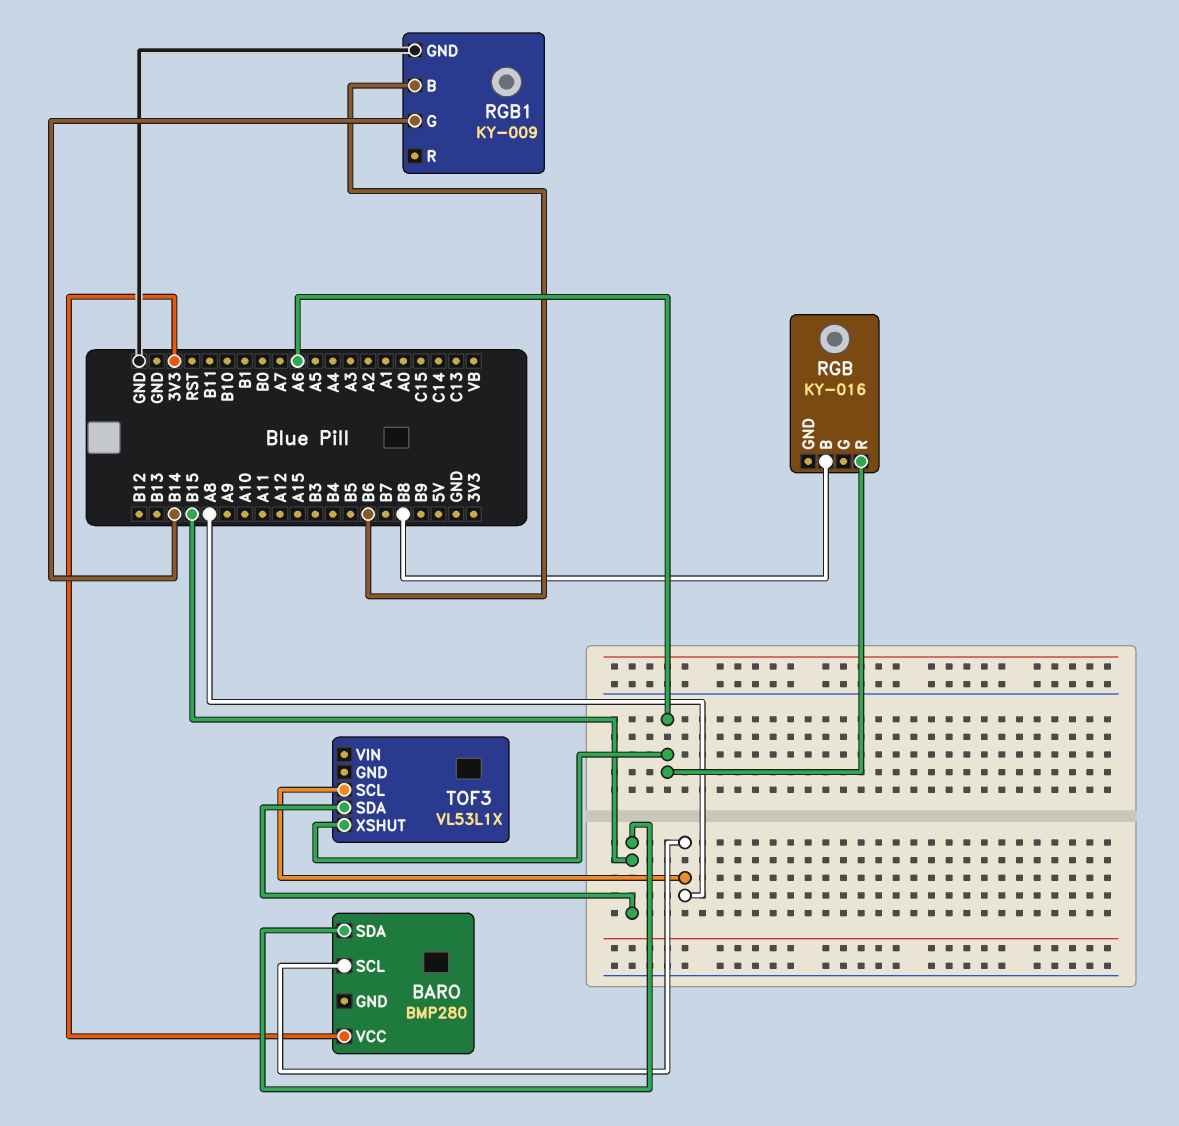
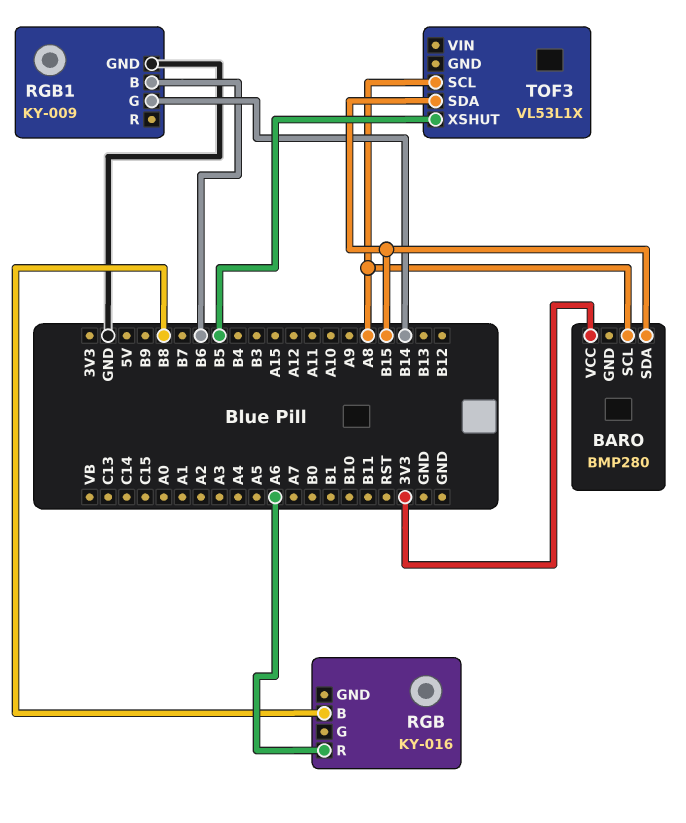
TOF3 pin XSHUT: A6 -> B5

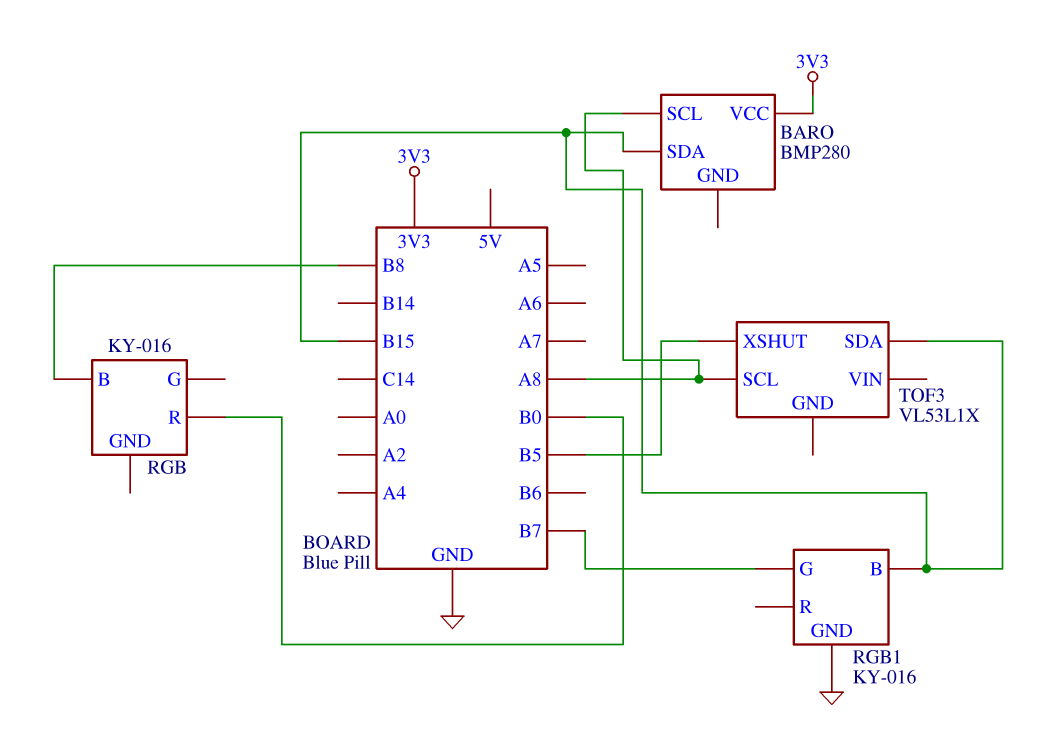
RGB pin R: A6 -> B0
RGB1: KY-009 -> KY-016
RGB1 pin B: B6 -> B15
RGB1 pin G: B14 -> B7

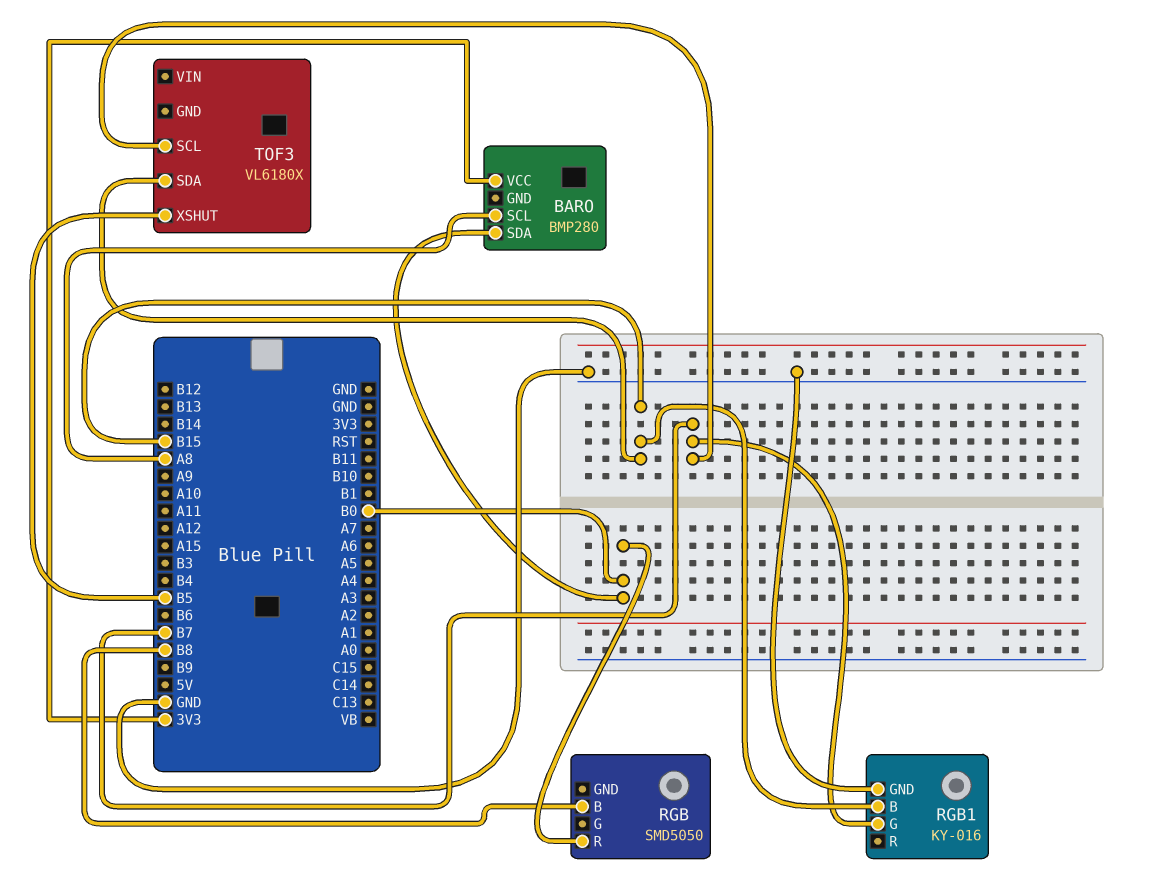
BARO pin SDA: B15 -> B0
RGB: KY-016 -> SMD5050
TOF3: VL53L1X -> VL6180X
TOF3 pin SCL: A8 -> B7

